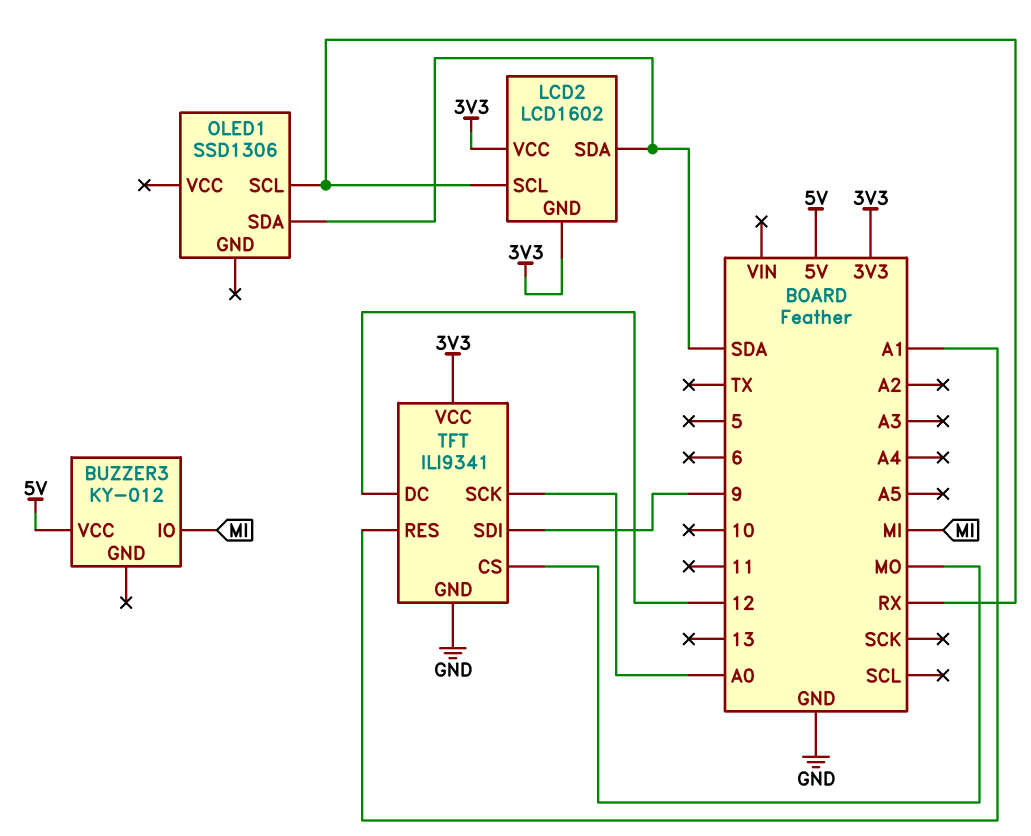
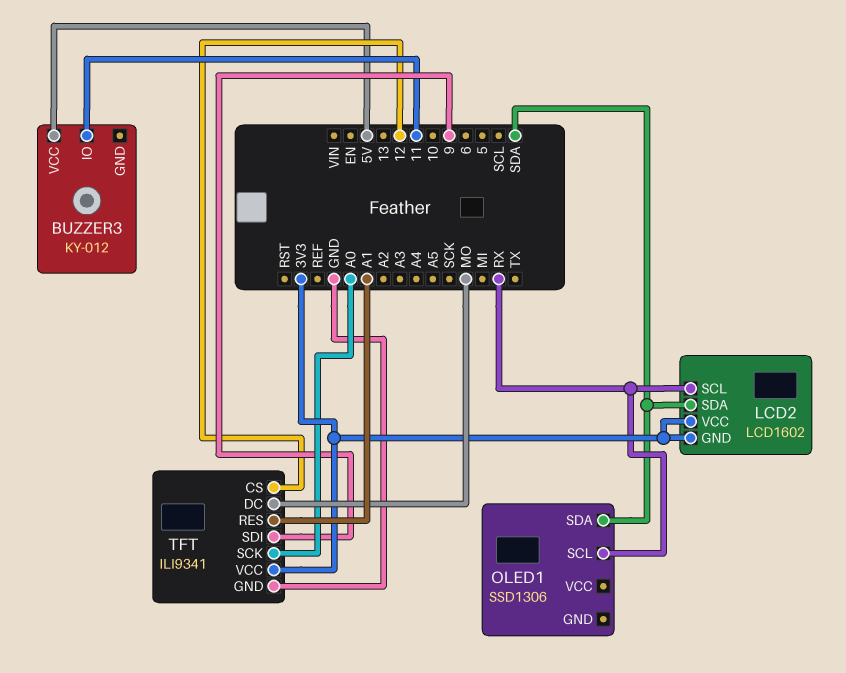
BUZZER3 pin IO: MI -> 11
TFT pin CS: MO -> 12
TFT pin DC: 12 -> MO

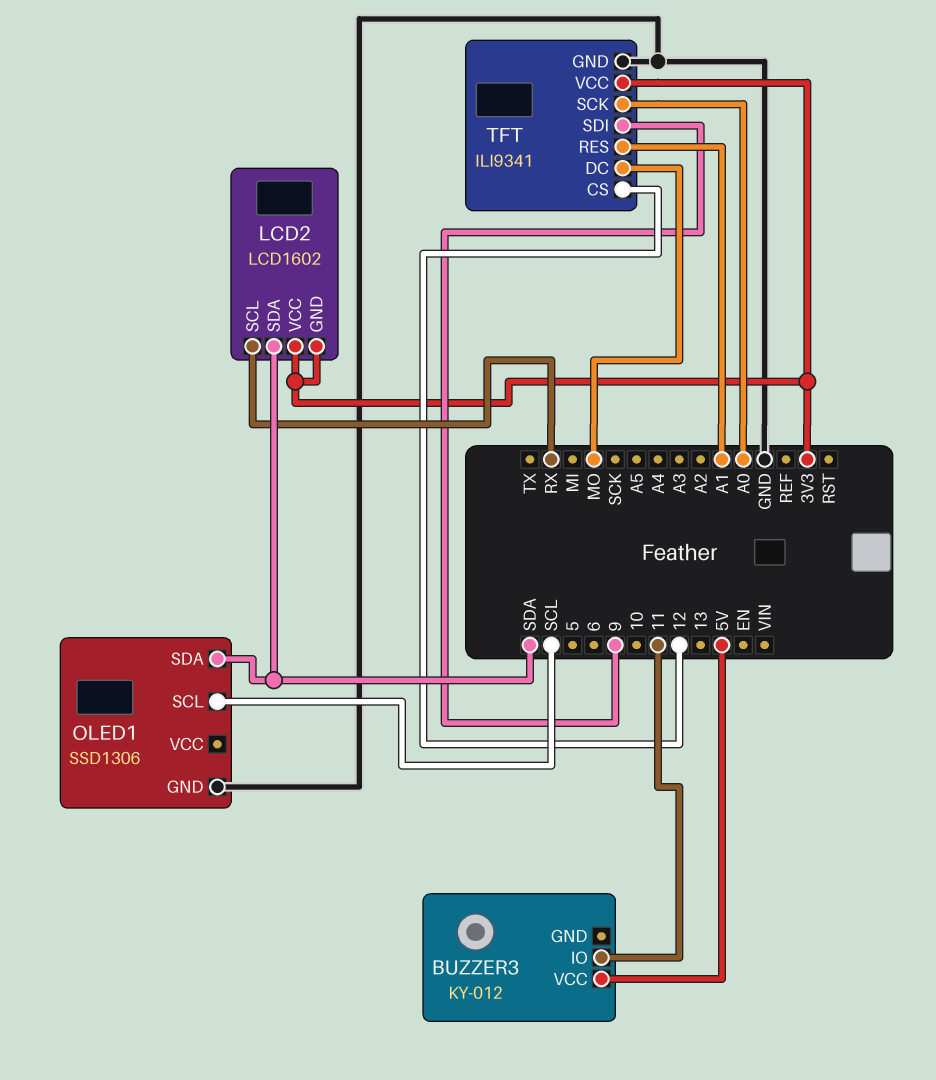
OLED1 pin GND: none -> GND
OLED1 pin SCL: RX -> SCL

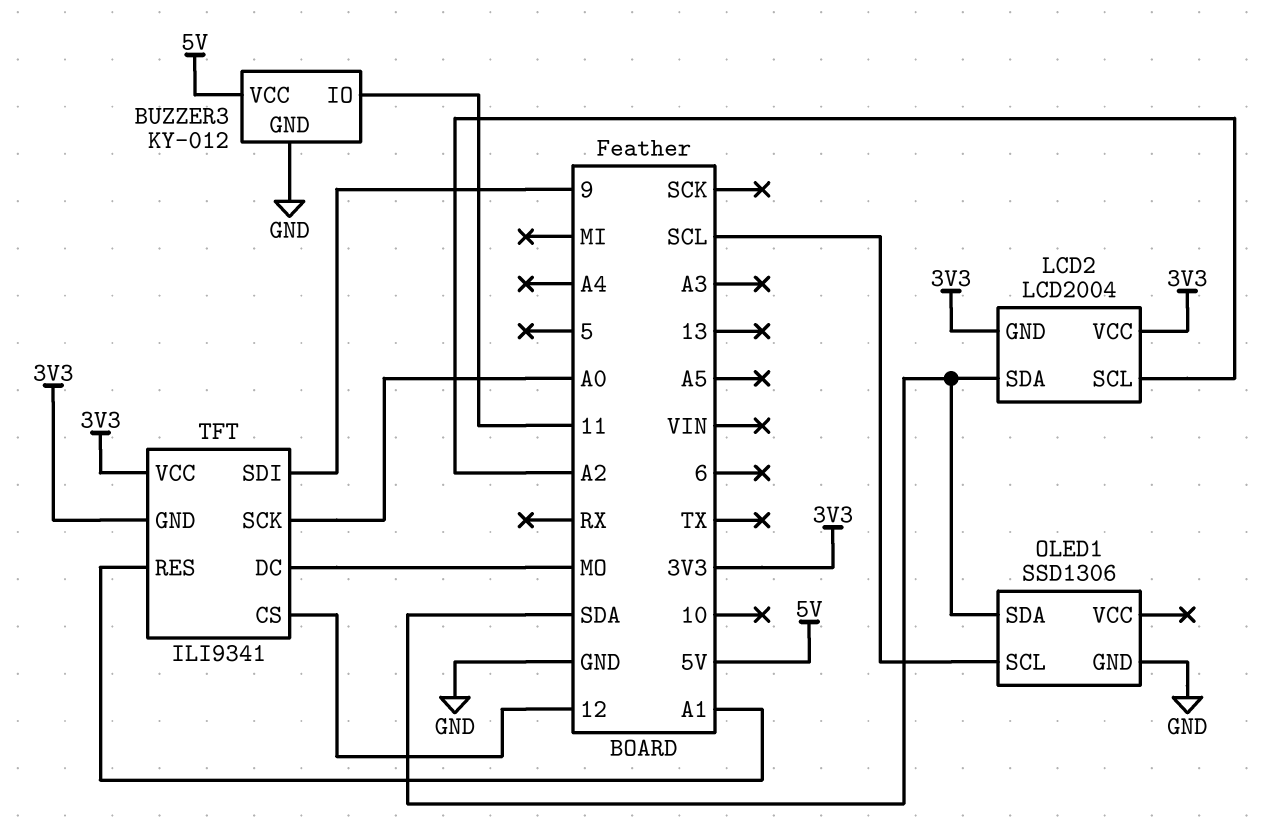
BUZZER3 pin GND: none -> GND
LCD2: LCD1602 -> LCD2004
LCD2 pin SCL: RX -> A2
TFT pin GND: GND -> 3V3

